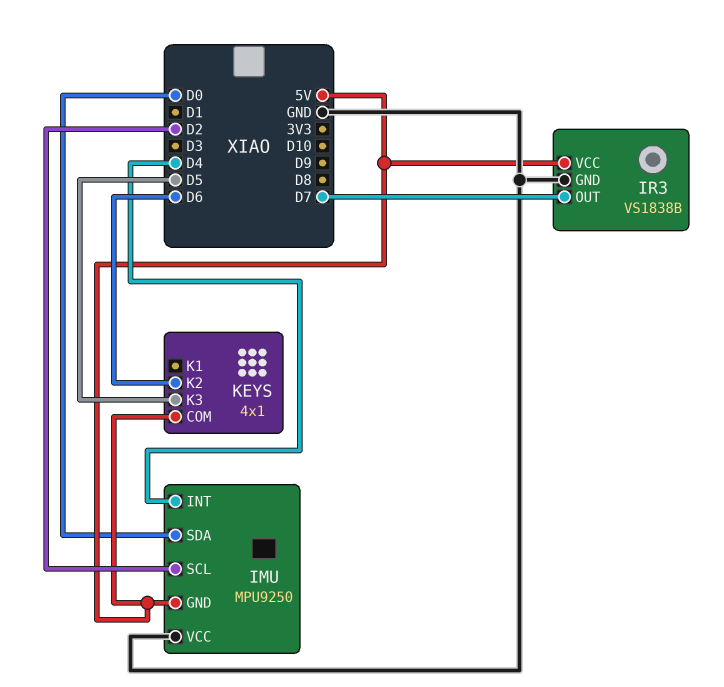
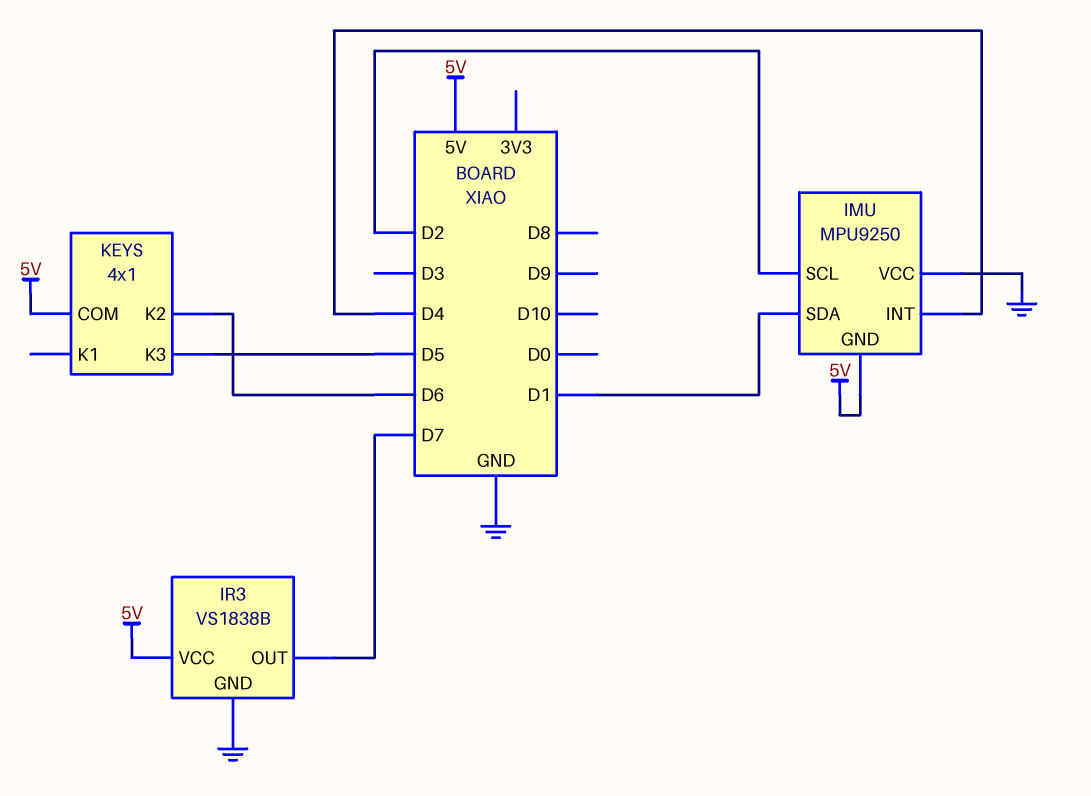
IMU pin SDA: D0 -> D1

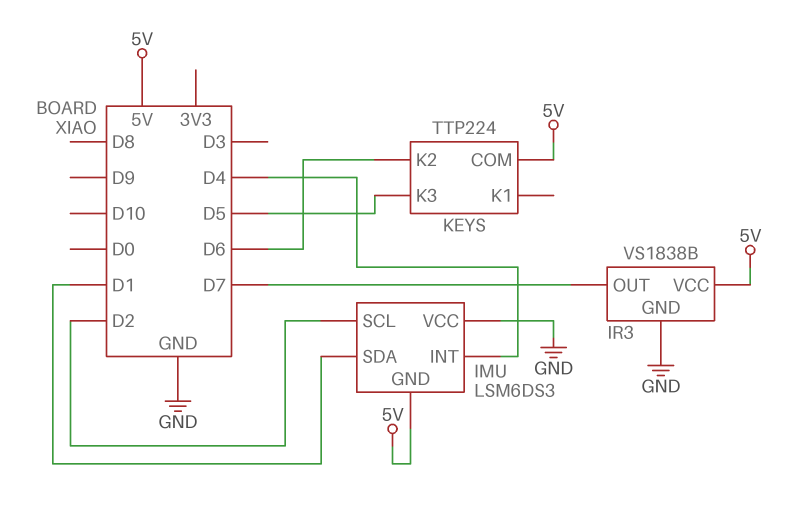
IMU: MPU9250 -> LSM6DS3
KEYS: 4x1 -> TTP224

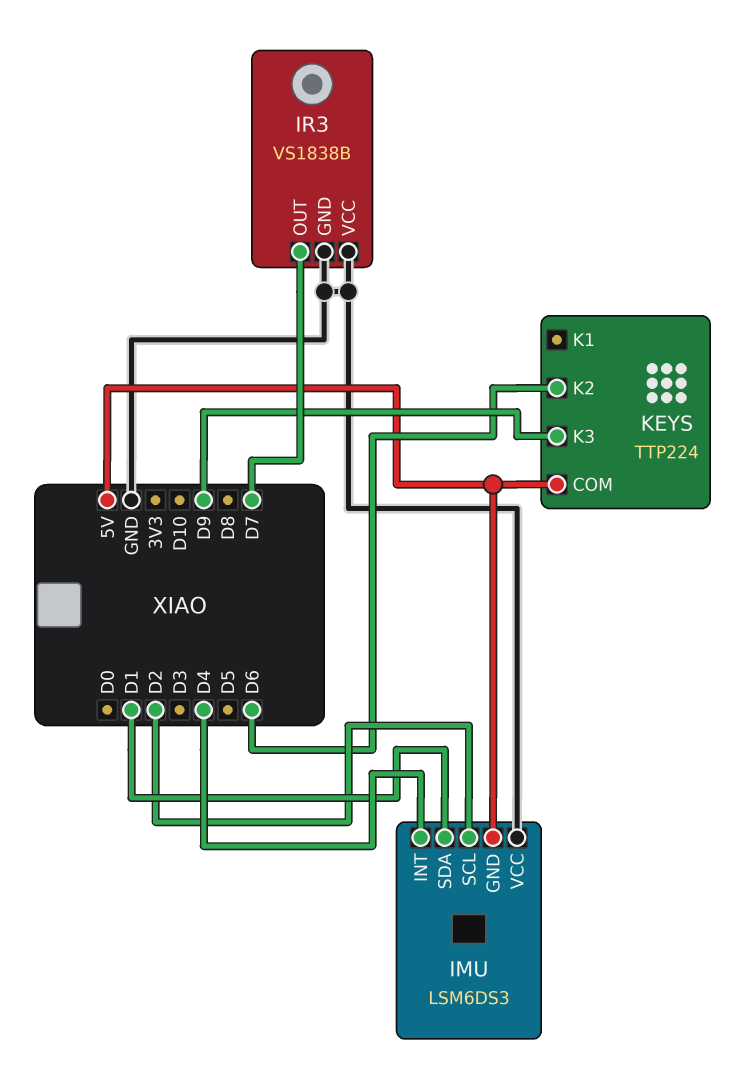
IR3 pin VCC: 5V -> GND
KEYS pin K3: D5 -> D9

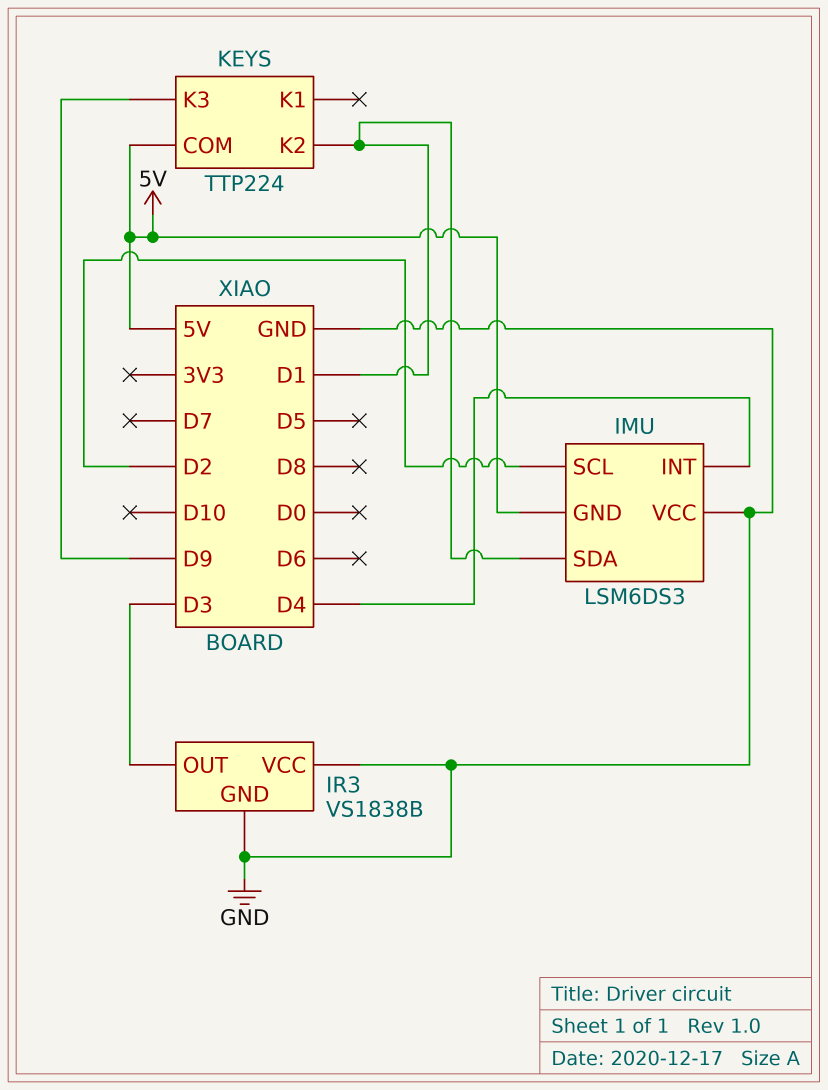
IR3 pin OUT: D7 -> D3
KEYS pin K2: D6 -> D1

